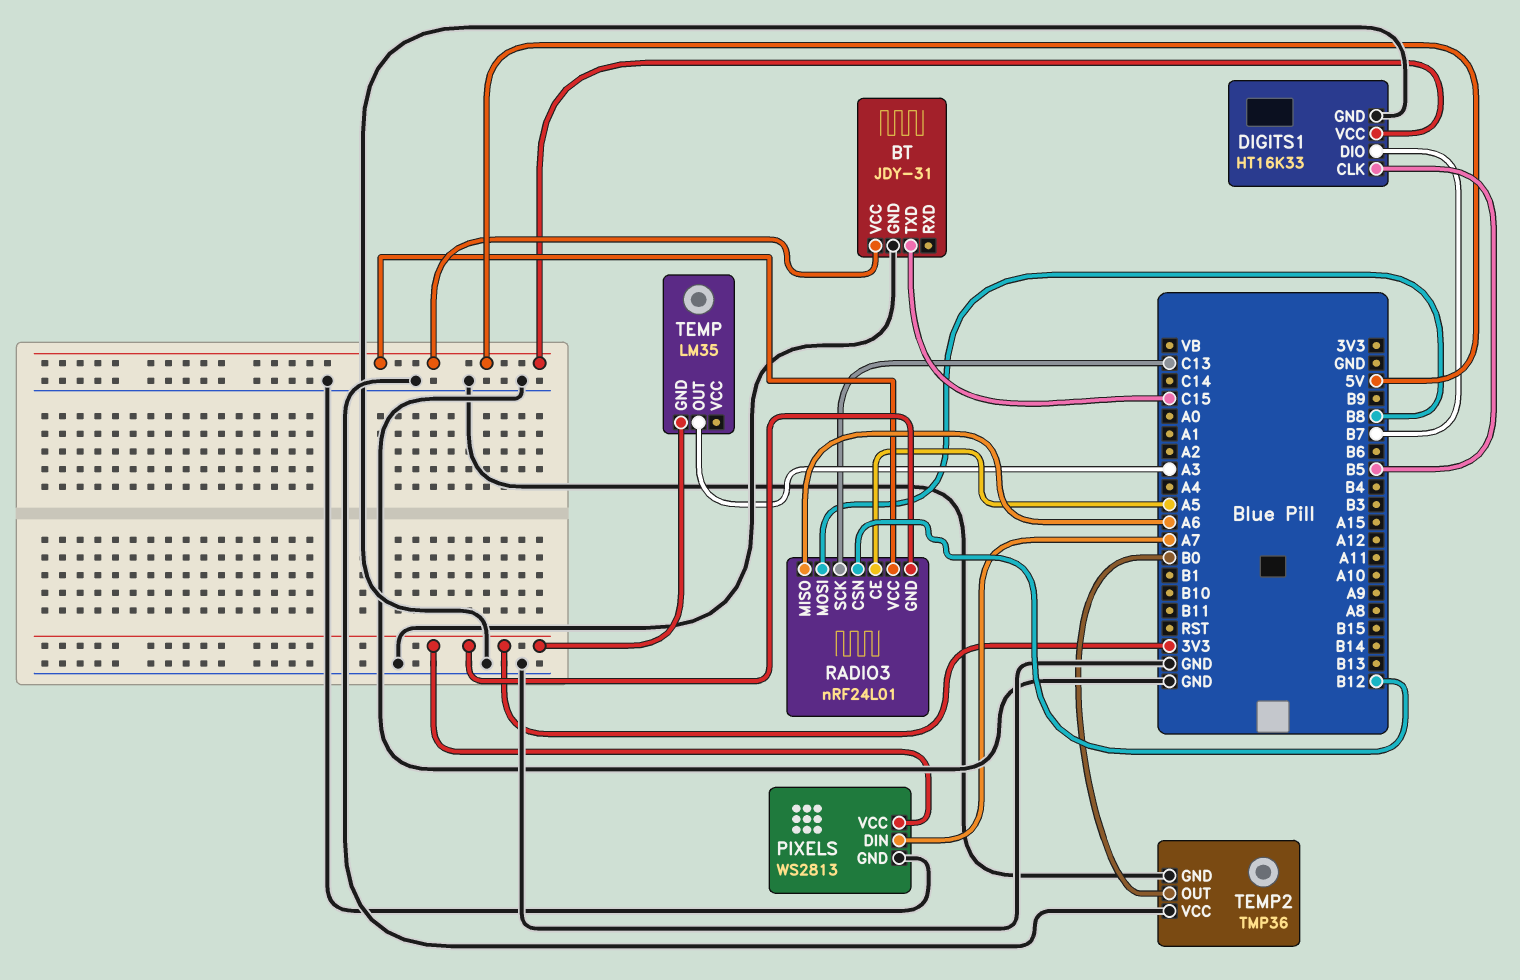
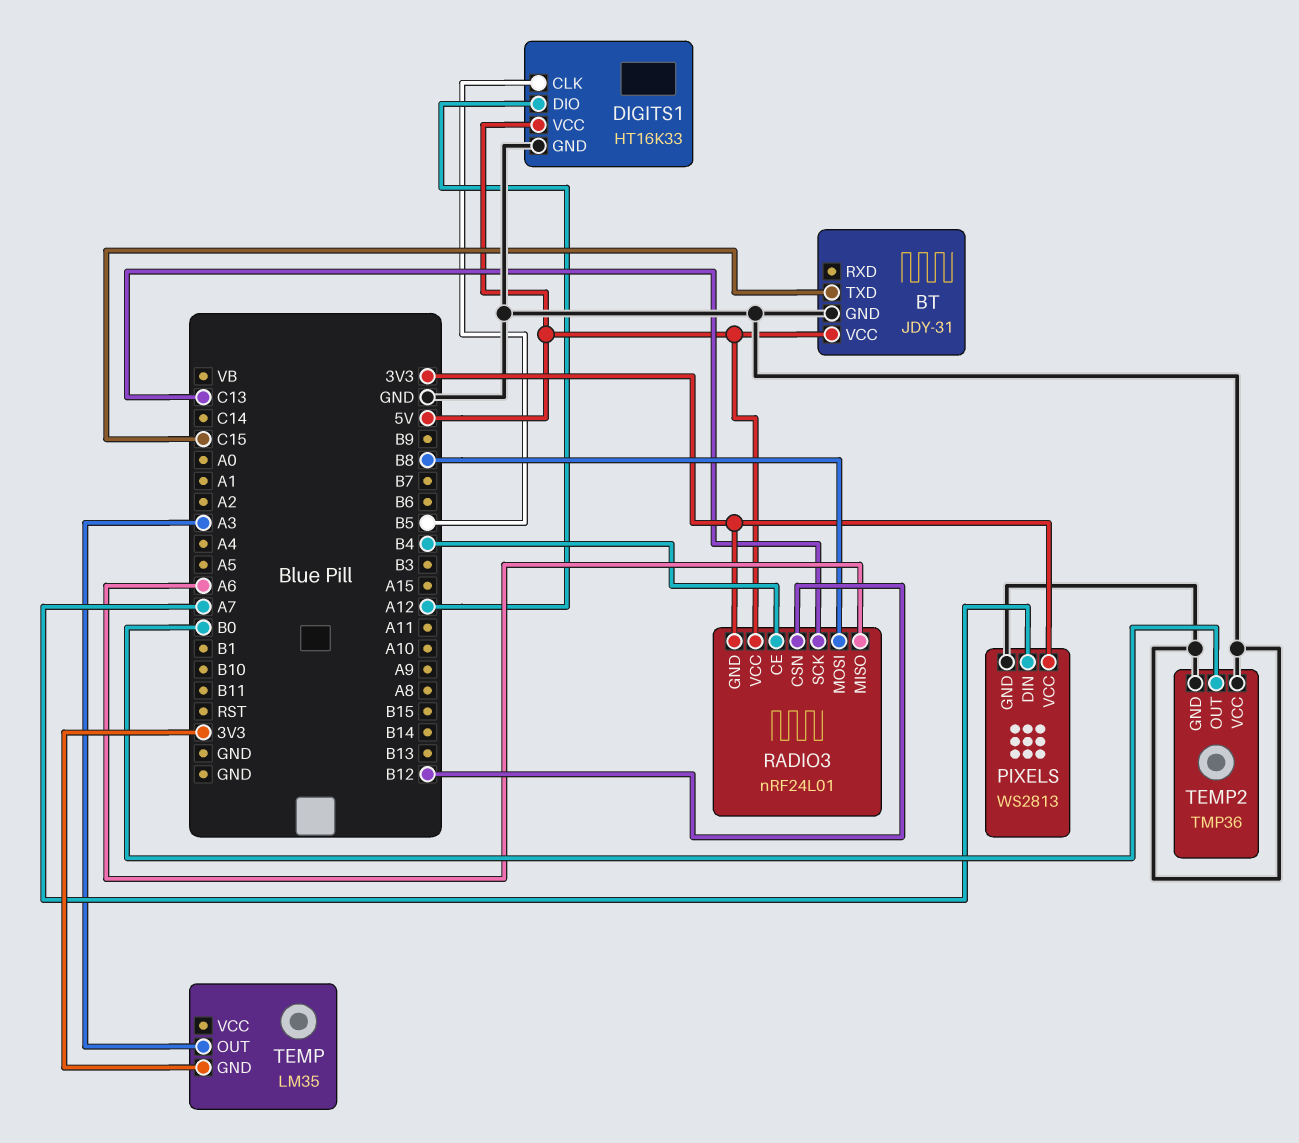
DIGITS1 pin DIO: B7 -> A12
RADIO3 pin CE: A5 -> B4

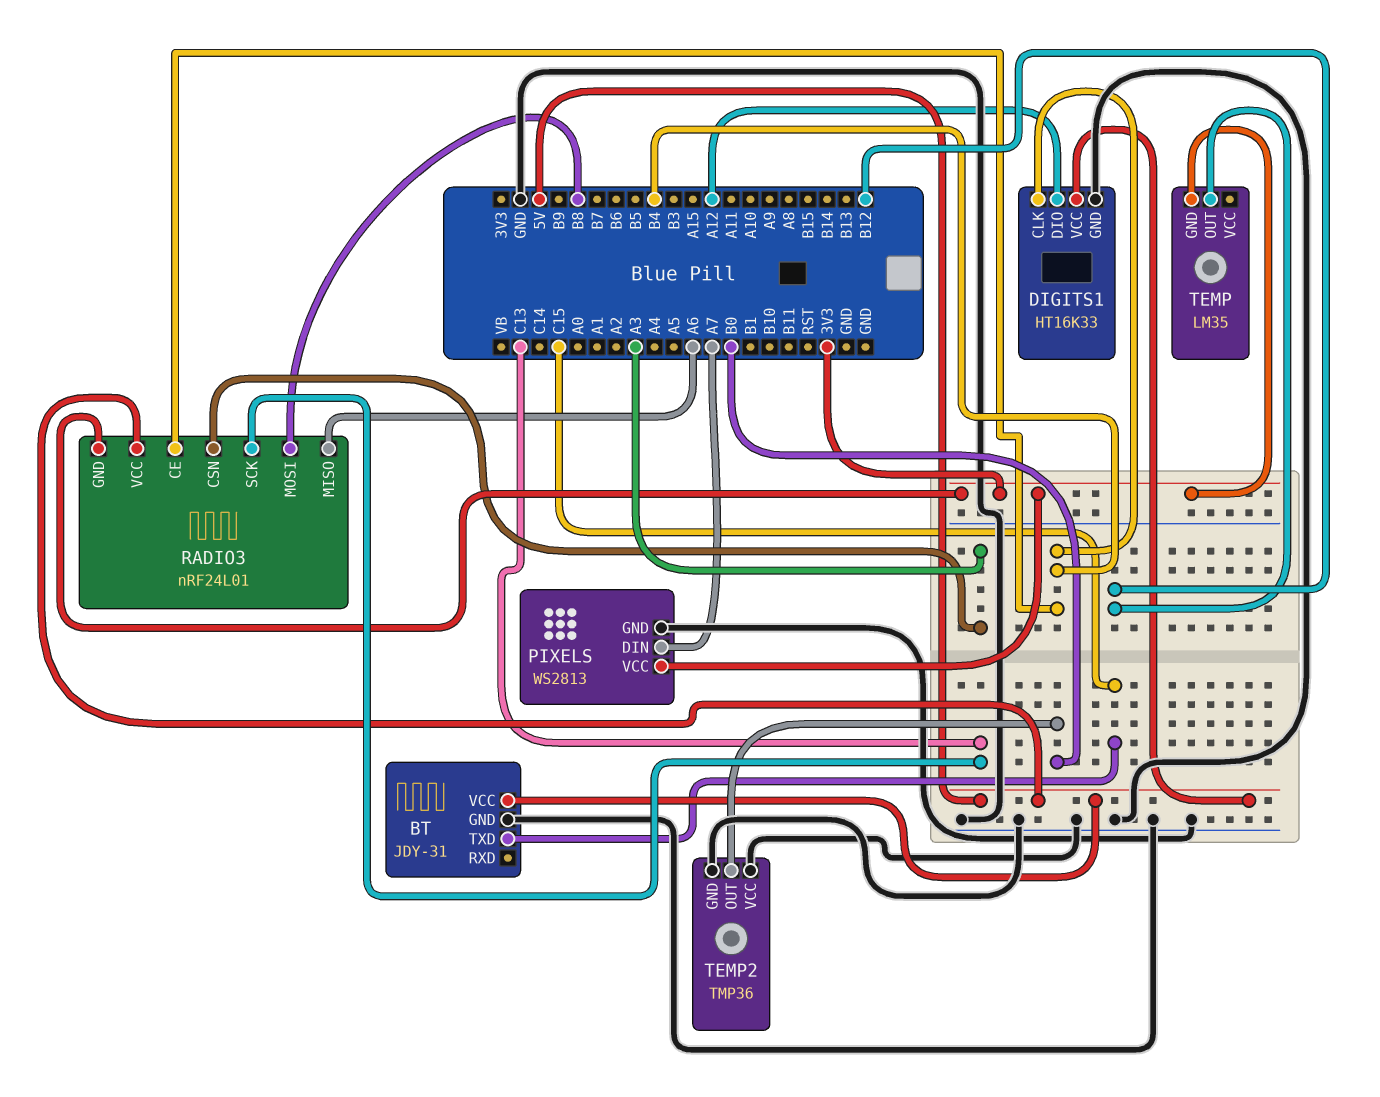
DIGITS1 pin CLK: B5 -> B4
RADIO3 pin CSN: B12 -> A3
TEMP pin OUT: A3 -> B12

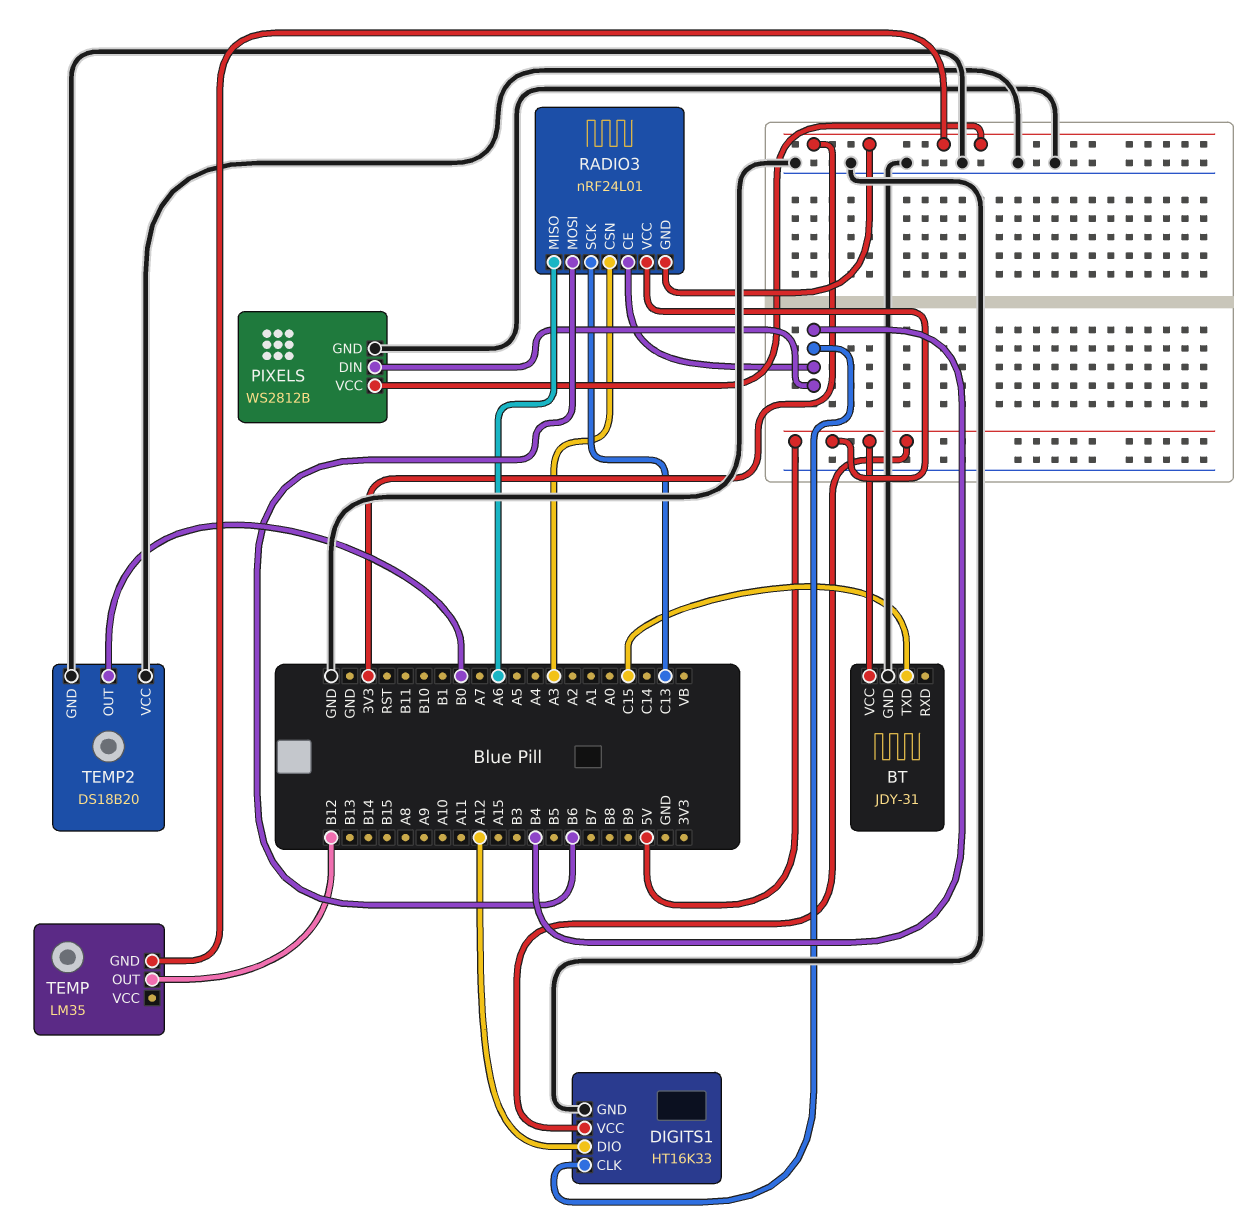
PIXELS: WS2813 -> WS2812B
PIXELS pin DIN: A7 -> B4
RADIO3 pin MOSI: B8 -> B6
TEMP2: TMP36 -> DS18B20

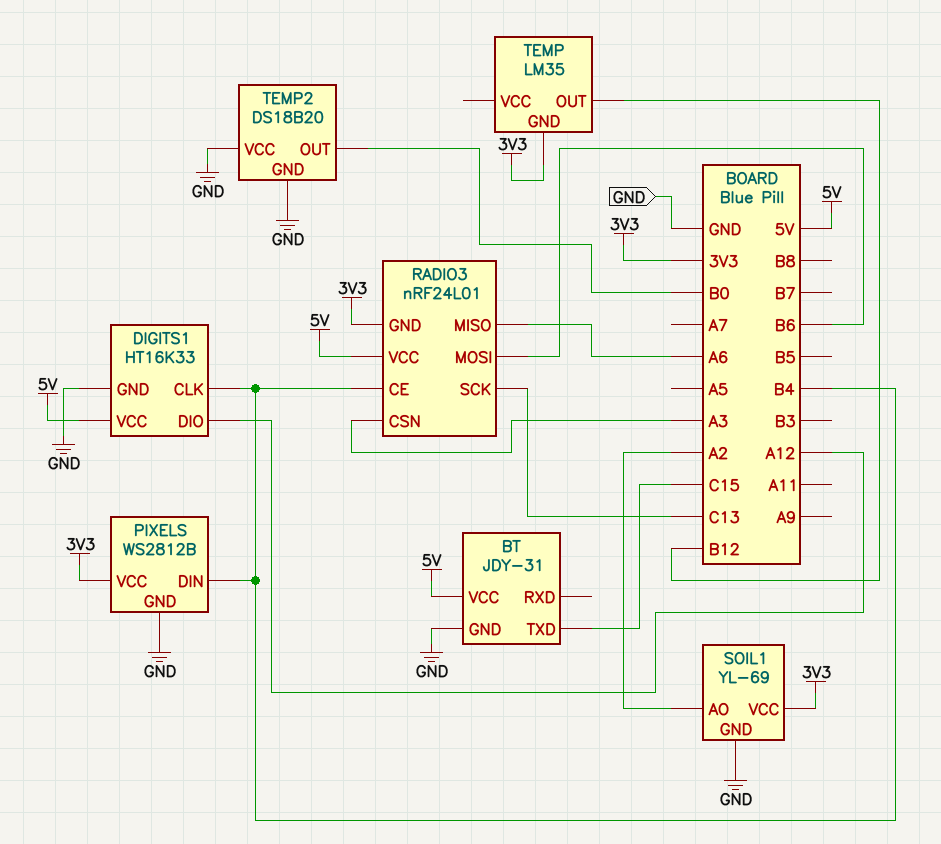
SOIL1: none -> YL-69
SOIL1 pin AO: none -> A2
SOIL1 pin GND: none -> GND
SOIL1 pin VCC: none -> 3V3

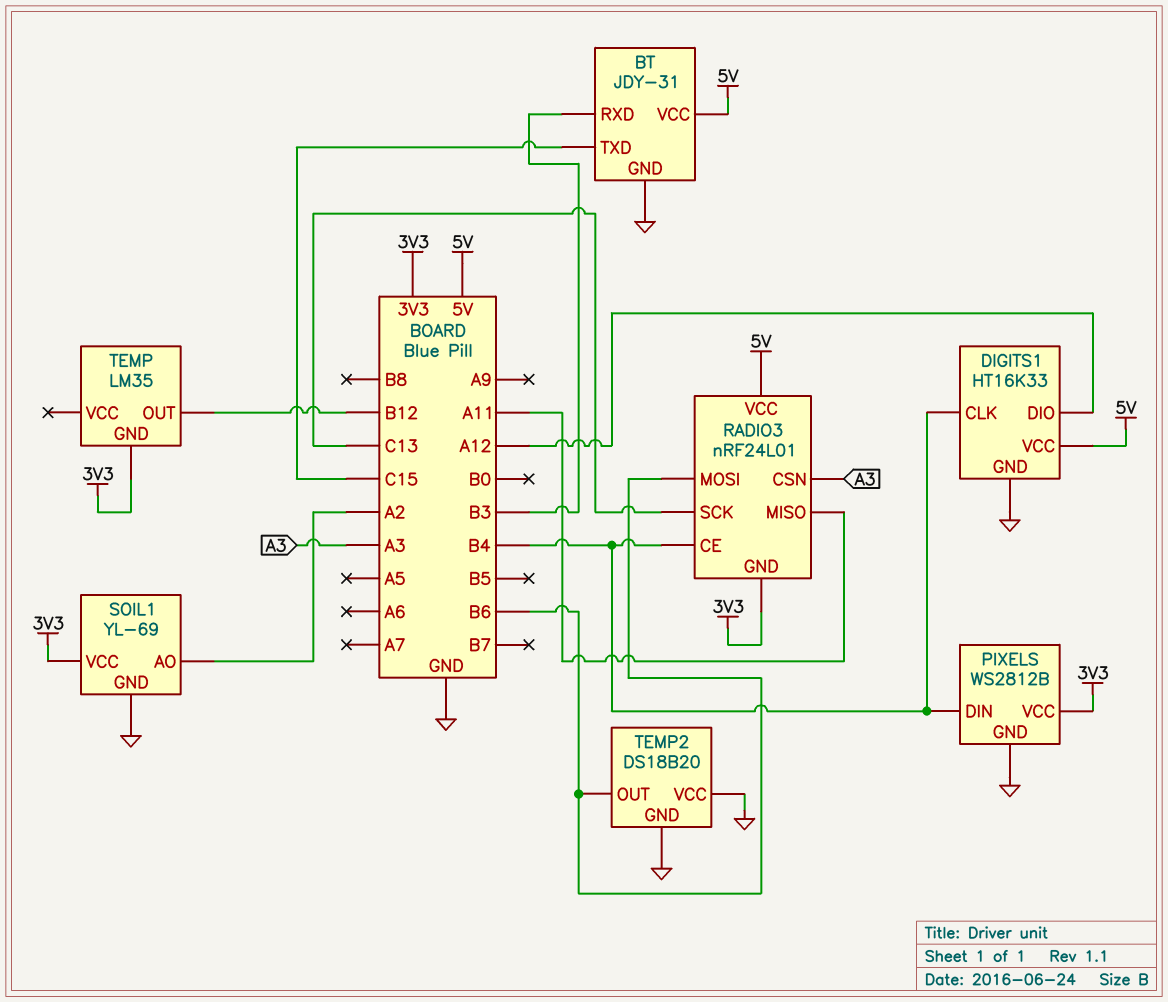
BT pin RXD: none -> B3
RADIO3 pin MISO: A6 -> A11
TEMP2 pin OUT: B0 -> B6

